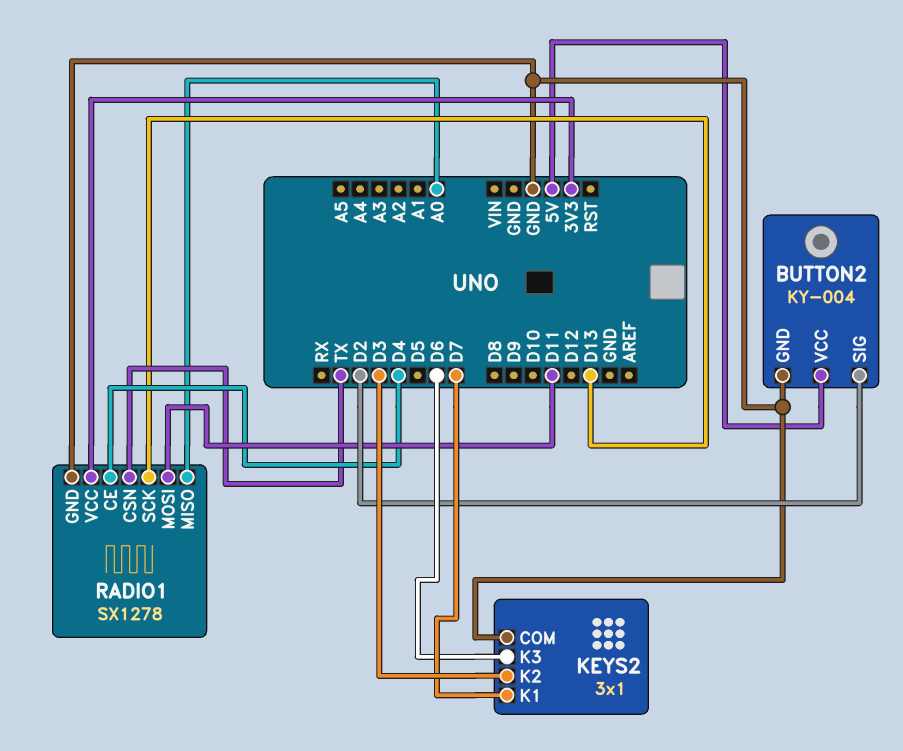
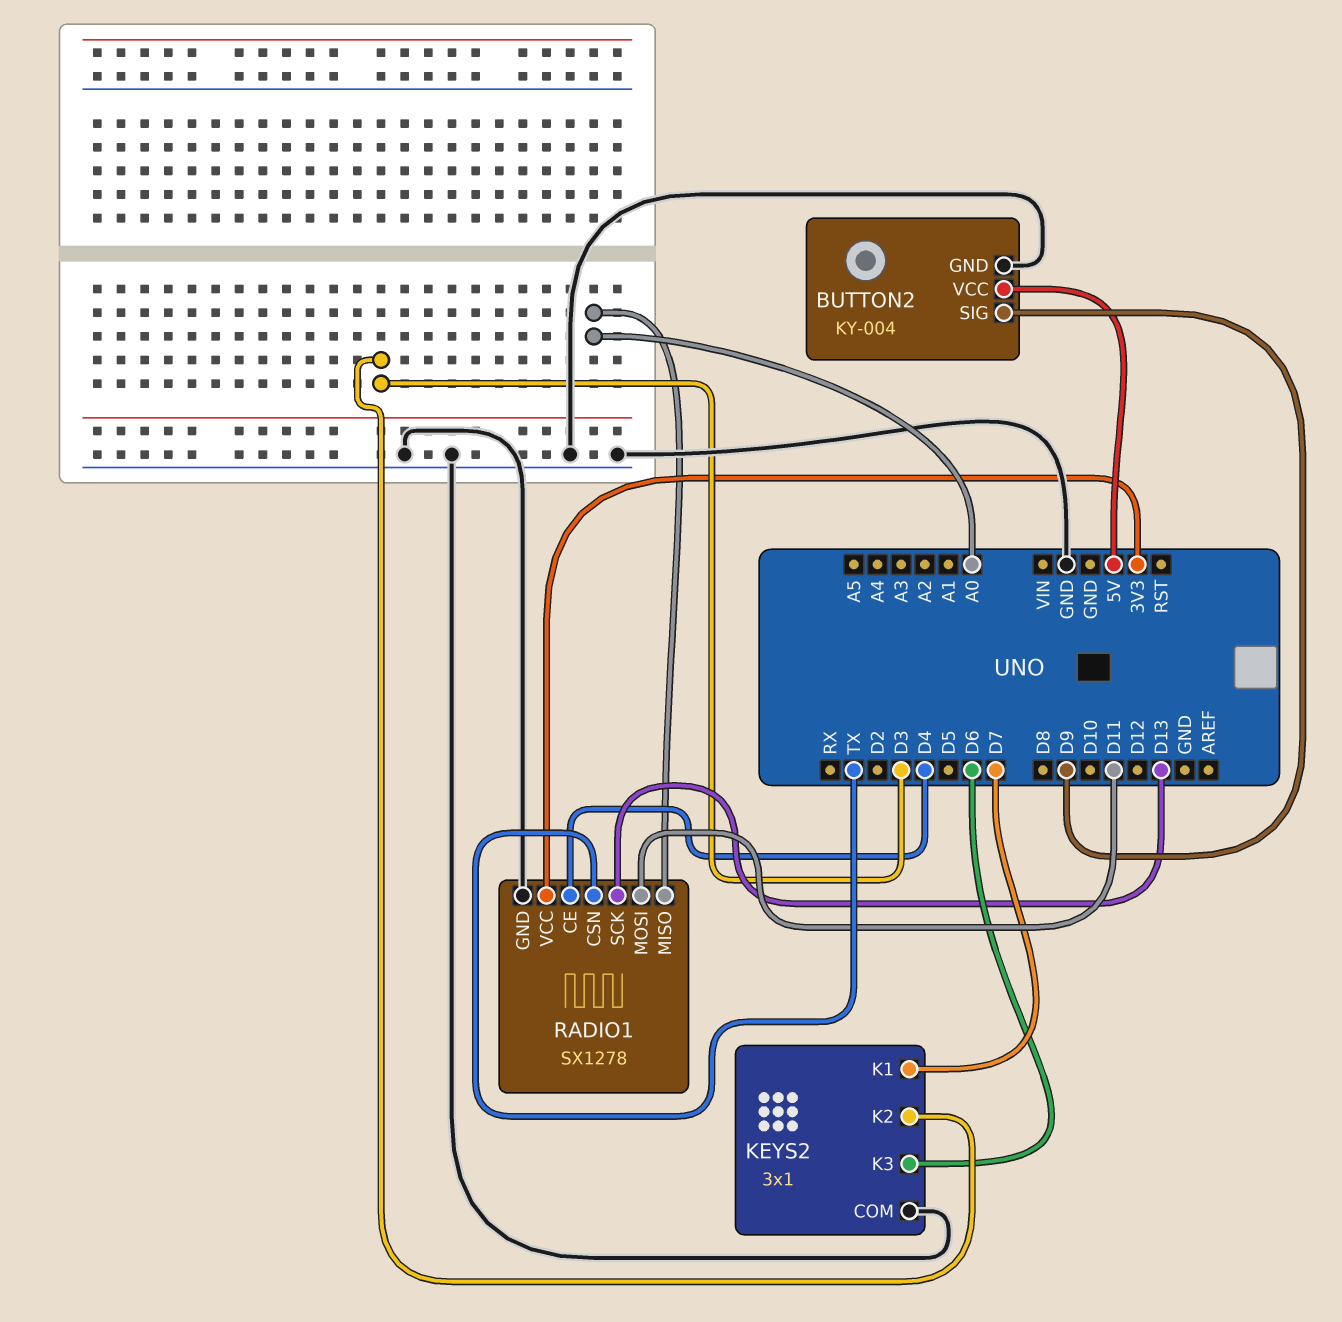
BUTTON2 pin SIG: D2 -> D9

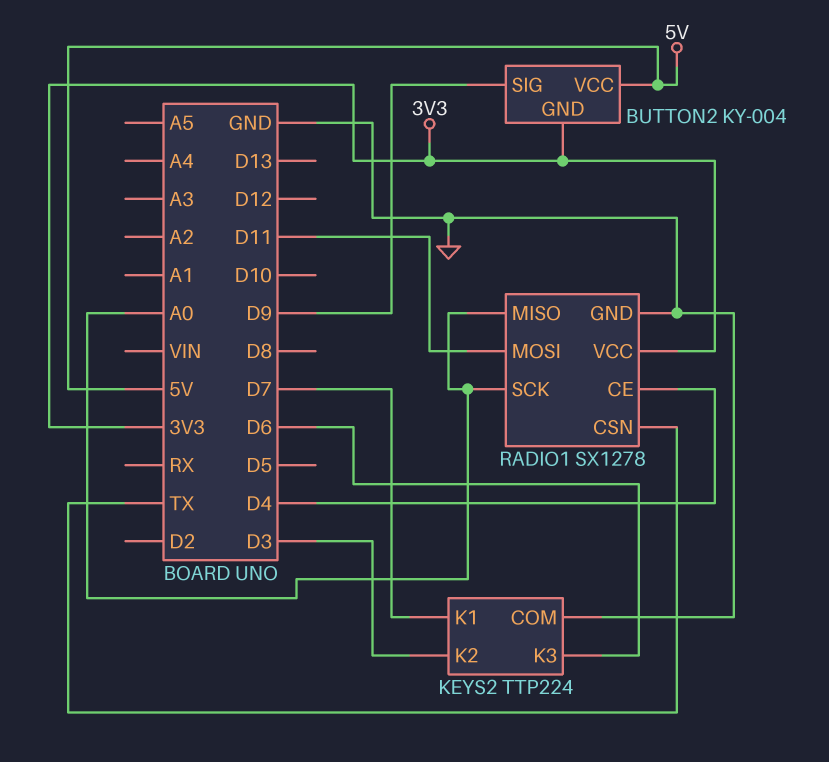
BUTTON2 pin GND: GND -> 3V3
KEYS2: 3x1 -> TTP224
RADIO1 pin SCK: D13 -> A0

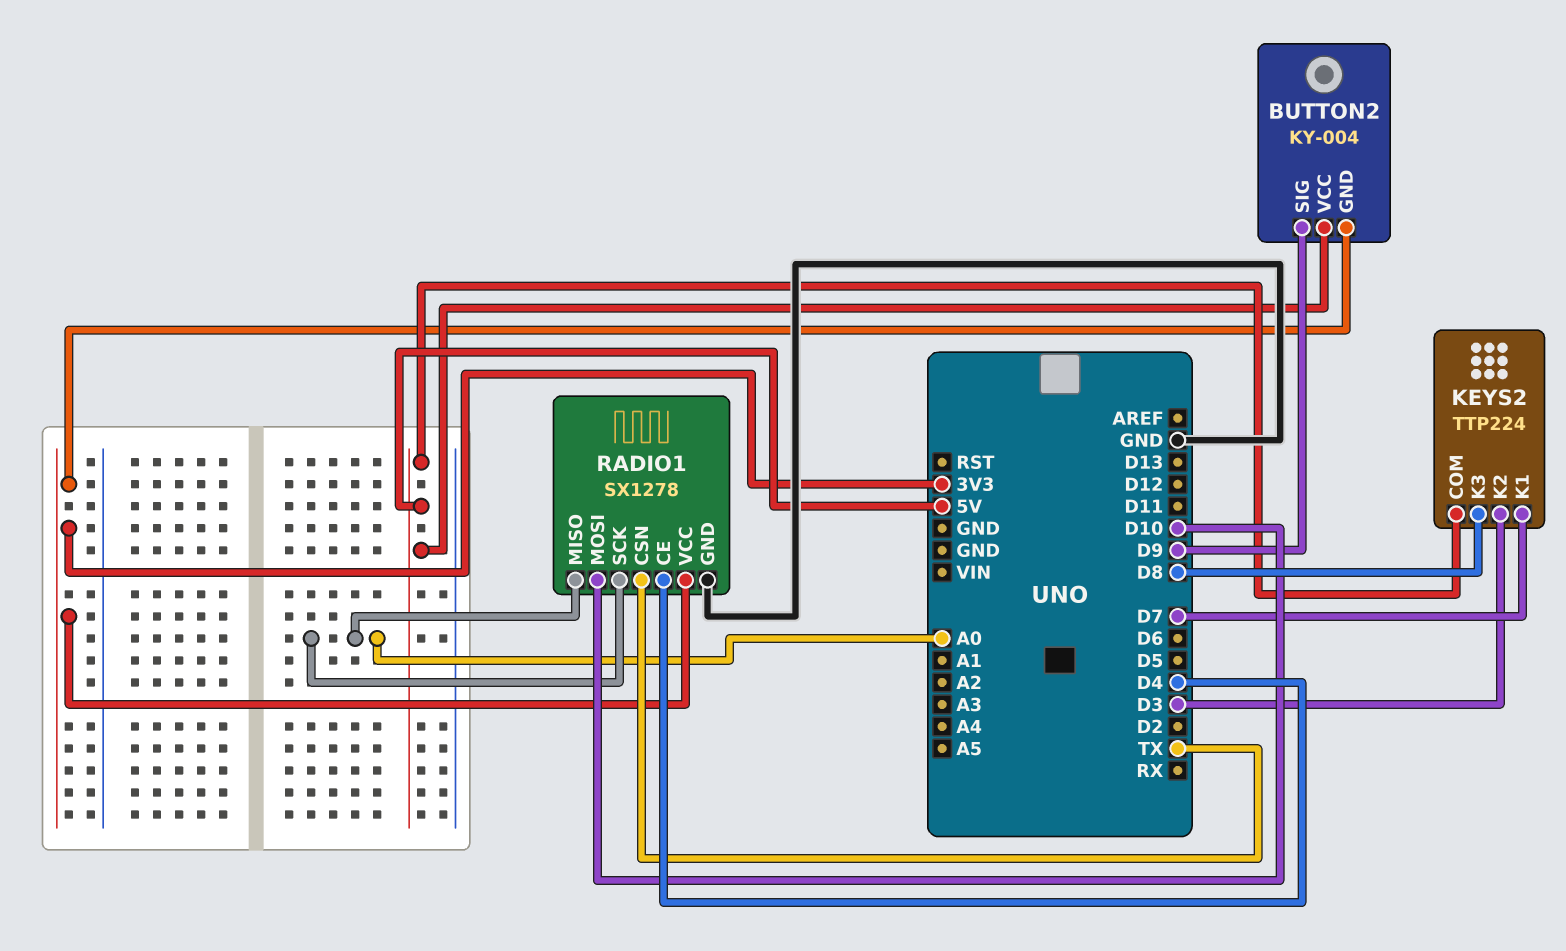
KEYS2 pin COM: GND -> 5V
KEYS2 pin K3: D6 -> D8
RADIO1 pin MOSI: D11 -> D10

